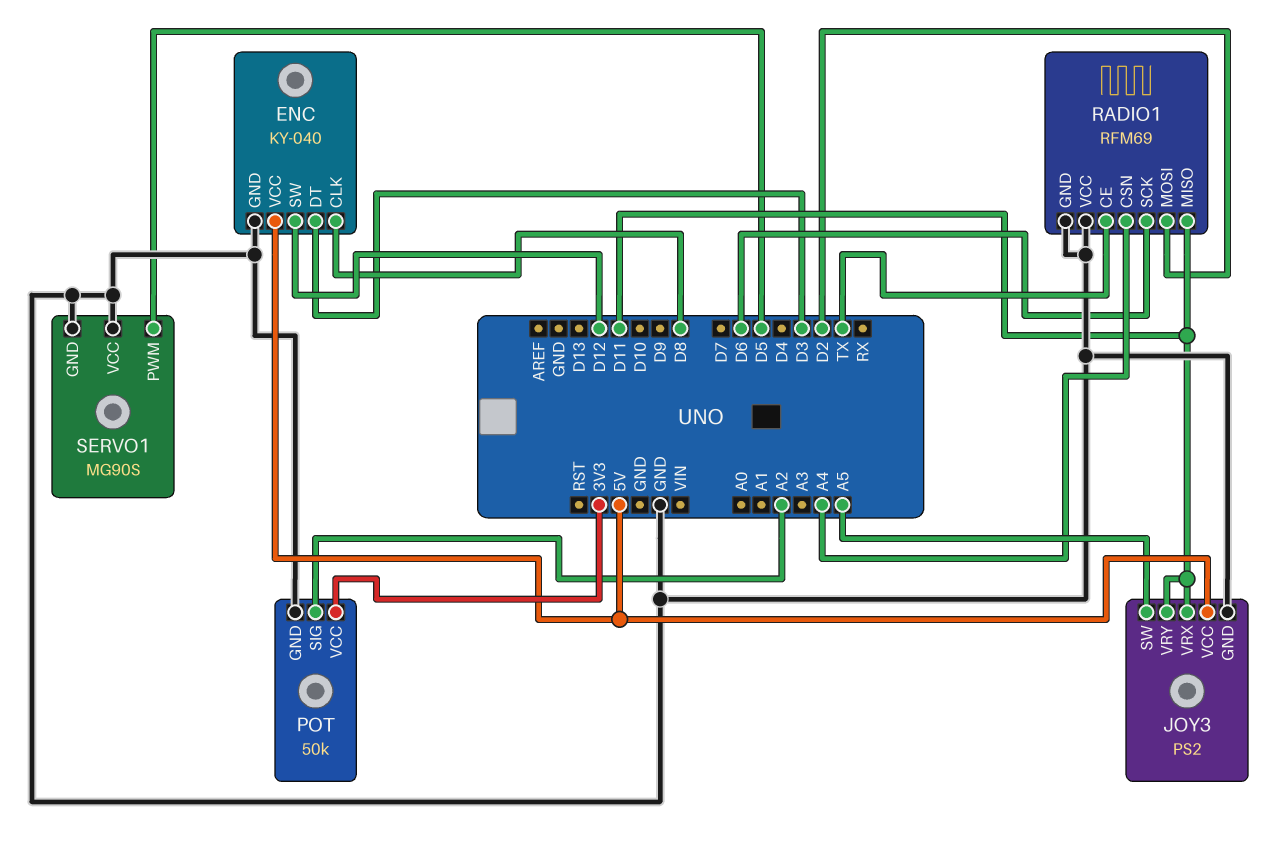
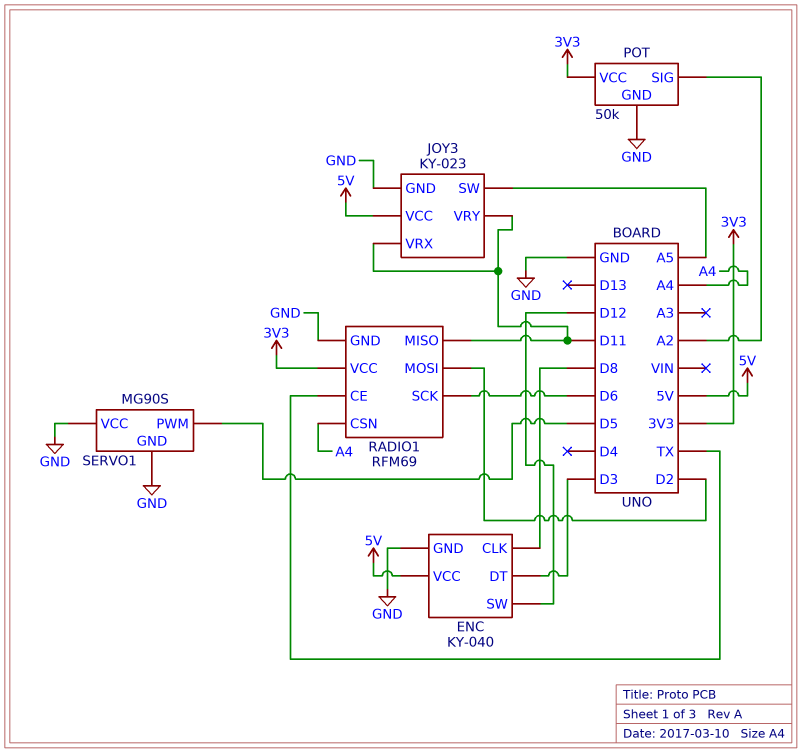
JOY3: PS2 -> KY-023
RADIO1 pin VCC: GND -> 3V3

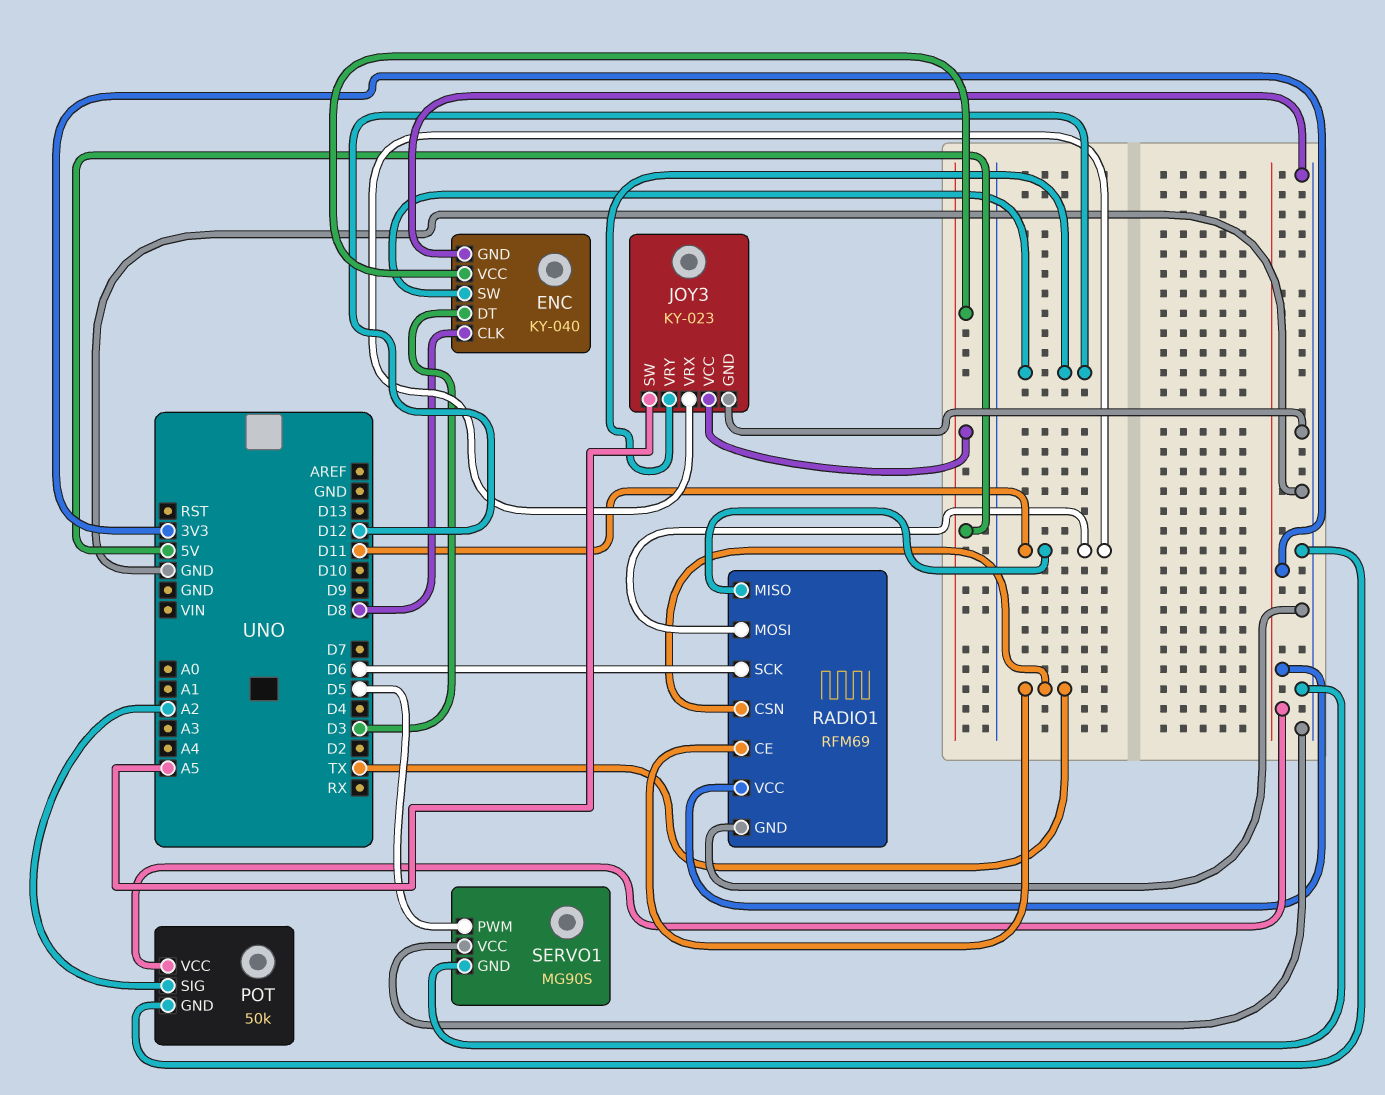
JOY3 pin VRY: D11 -> D12
RADIO1 pin CSN: A4 -> TX
RADIO1 pin MOSI: D2 -> D11

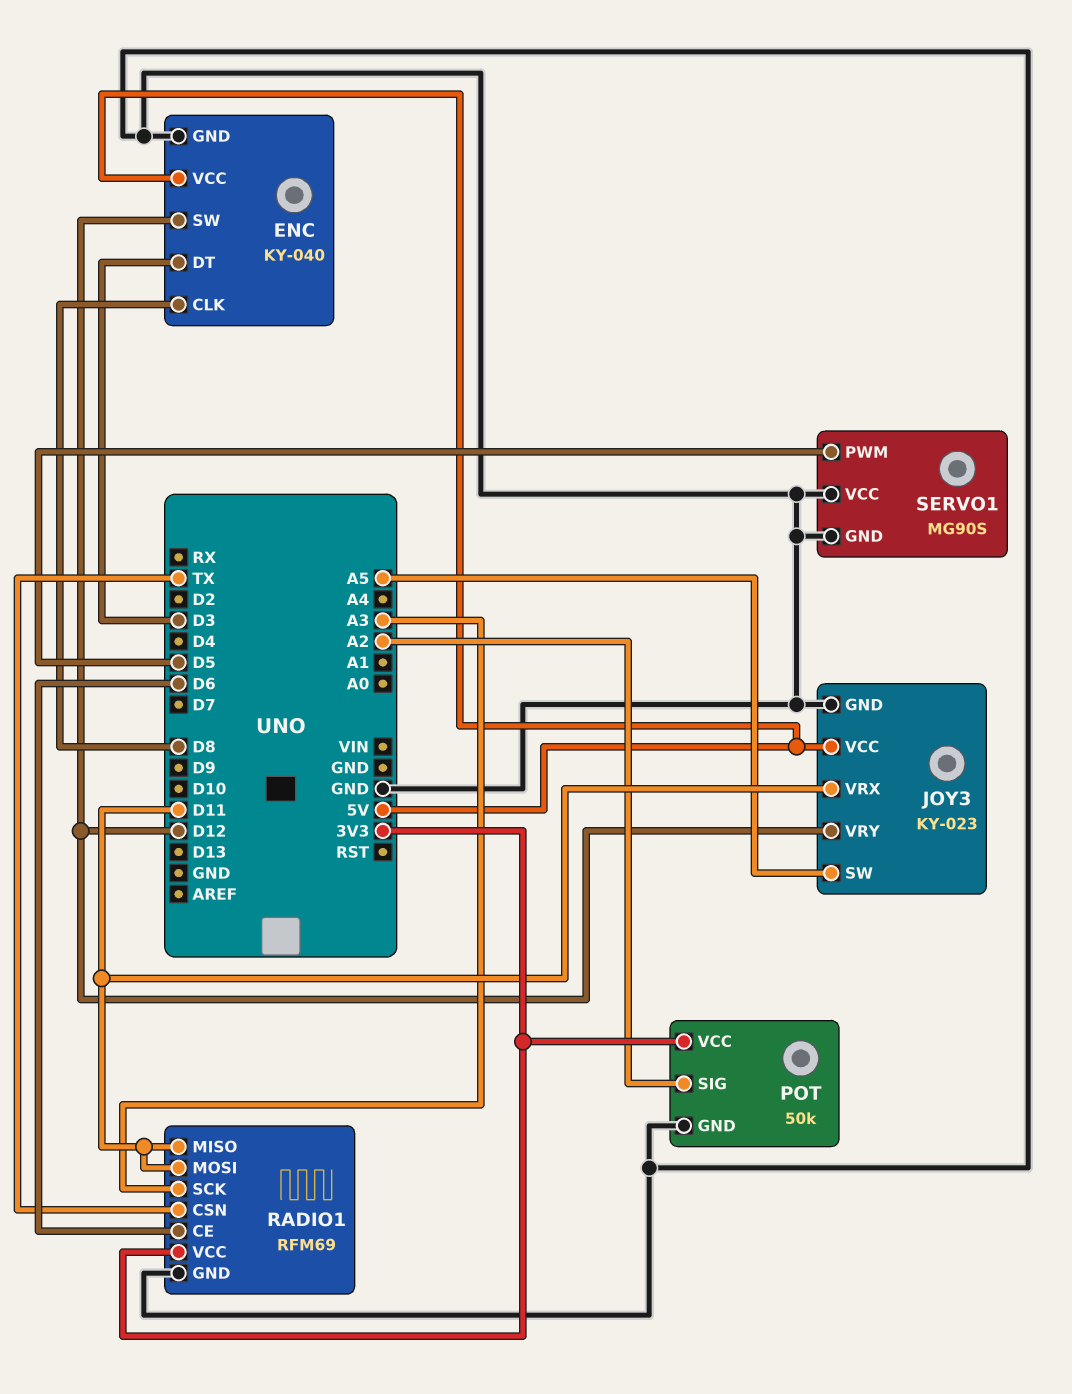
RADIO1 pin CE: TX -> D6
RADIO1 pin SCK: D6 -> A3

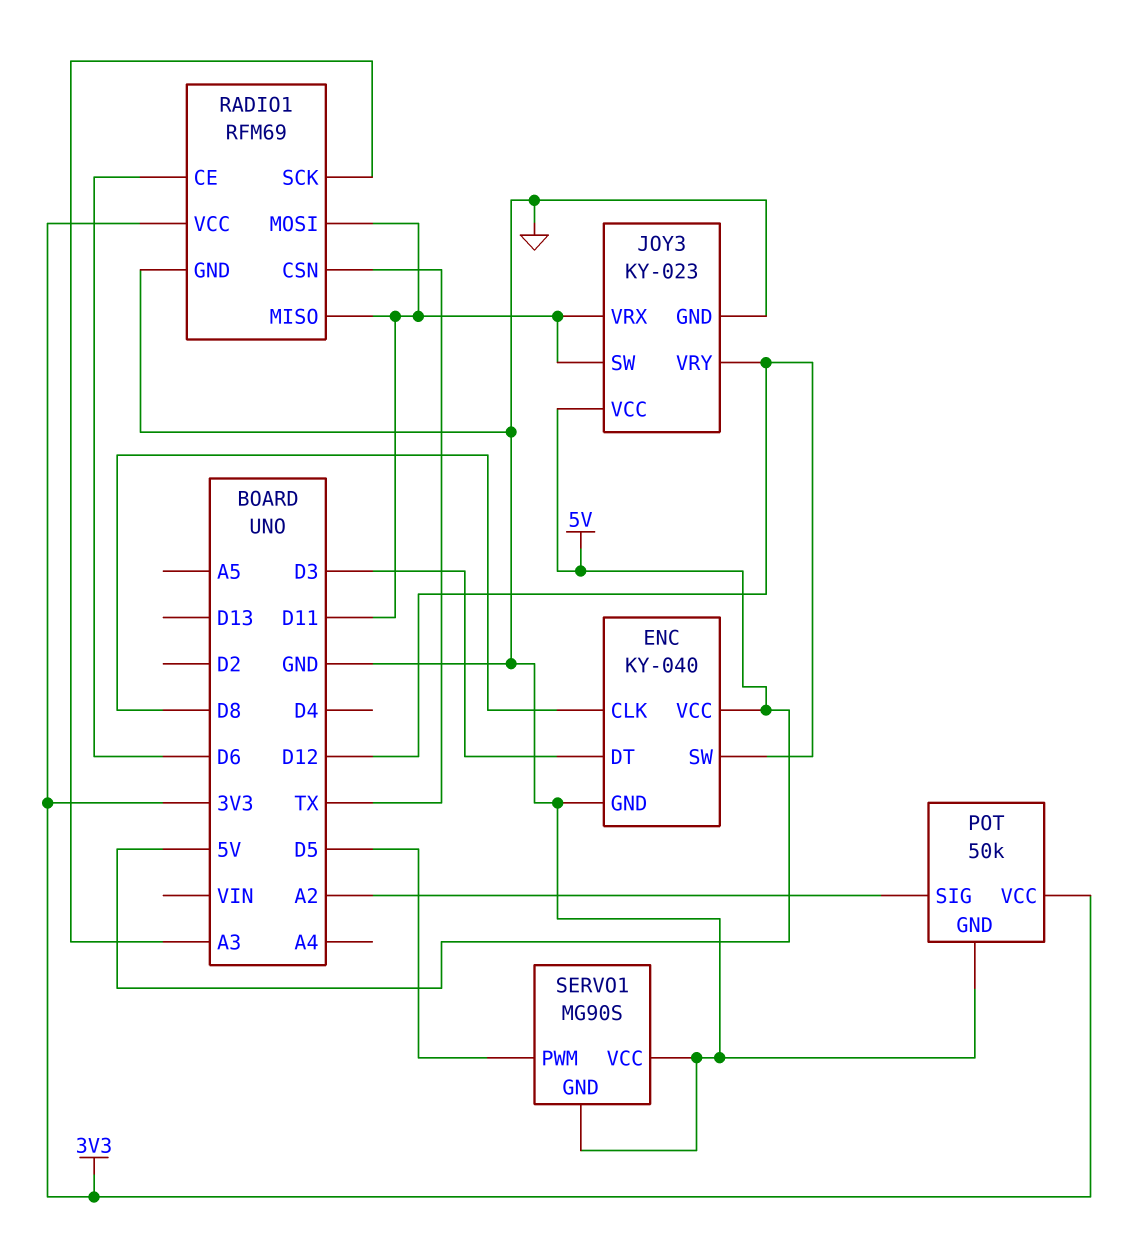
JOY3 pin SW: A5 -> D11

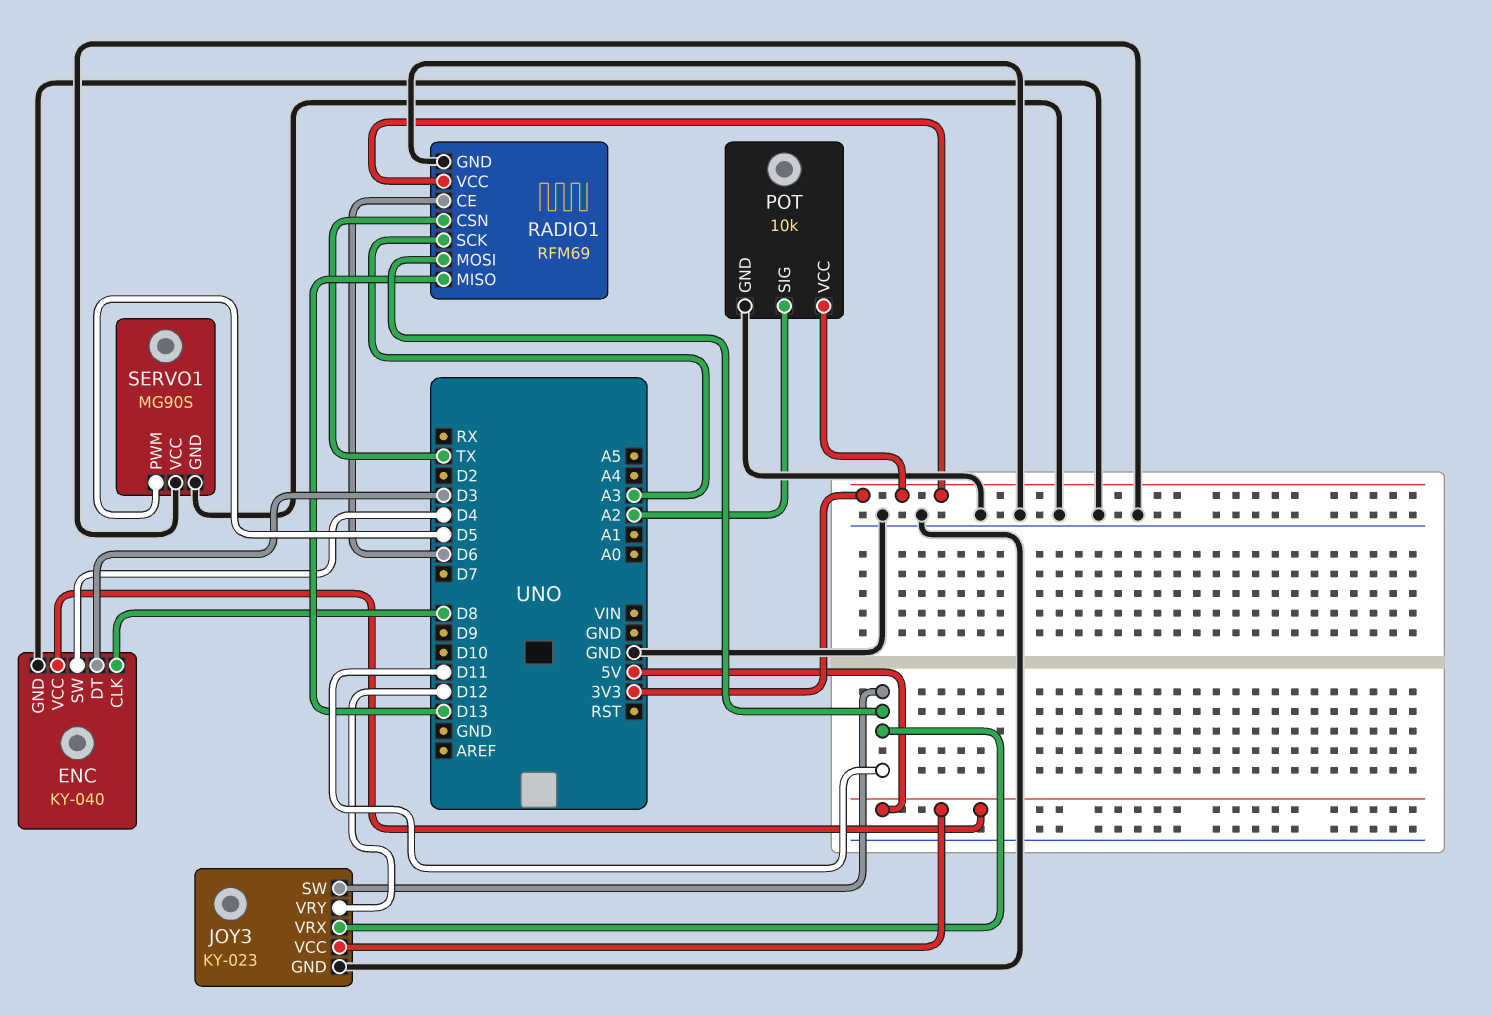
ENC pin SW: D12 -> D4
POT: 50k -> 10k
RADIO1 pin MISO: D11 -> D13

